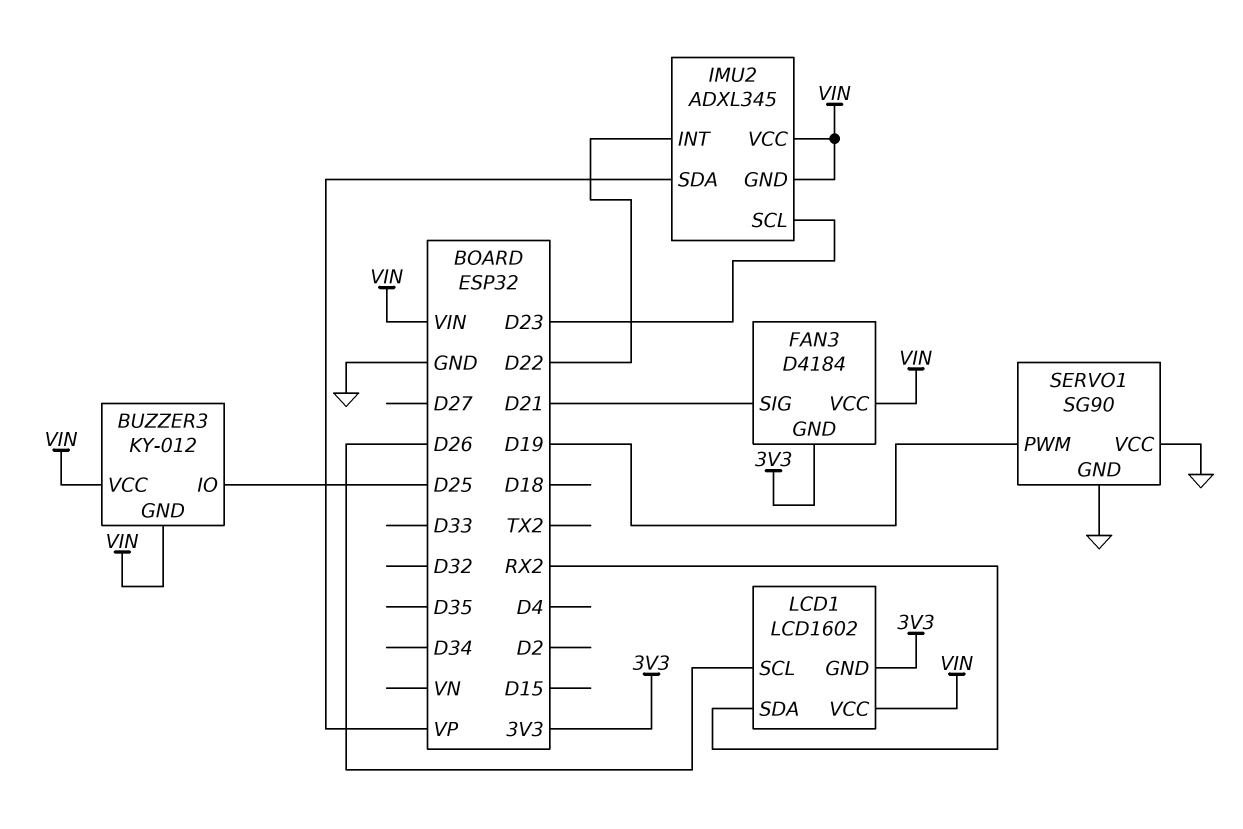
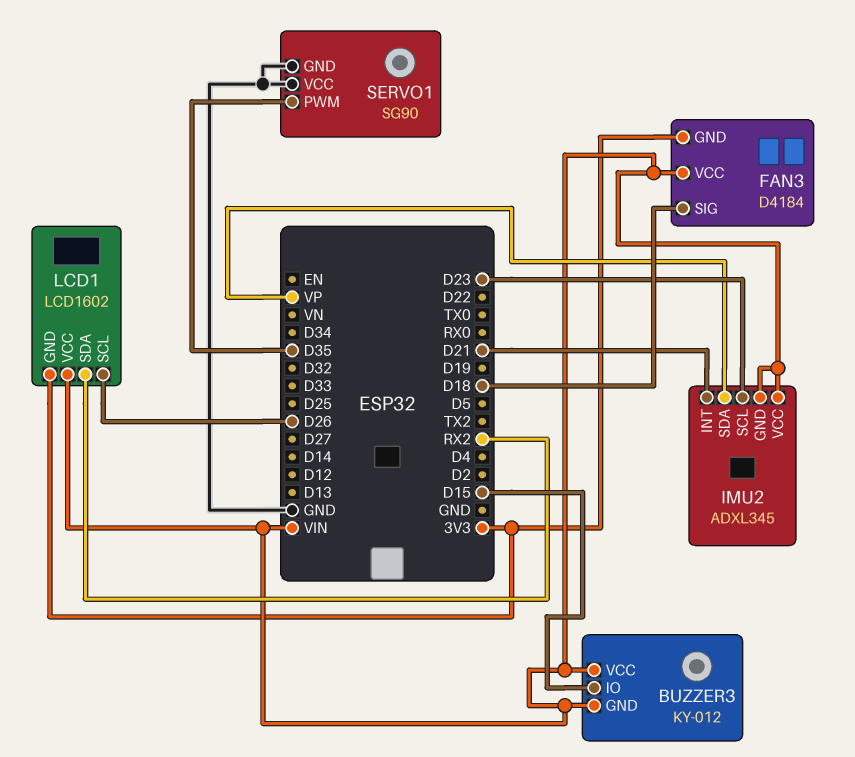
BUZZER3 pin IO: D25 -> D15
FAN3 pin SIG: D21 -> D18
IMU2 pin INT: D22 -> D21
SERVO1 pin PWM: D19 -> D35

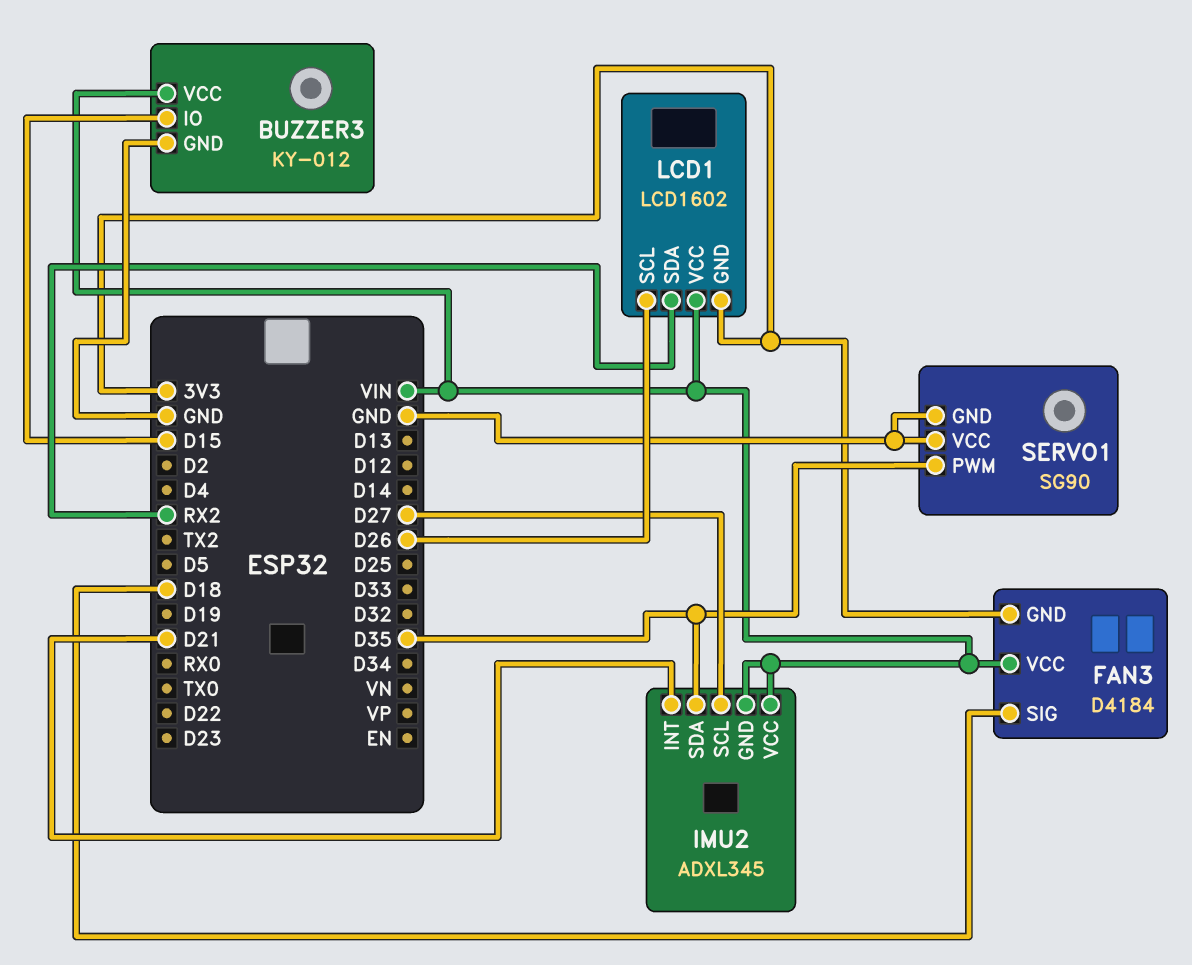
BUZZER3 pin GND: VIN -> GND
IMU2 pin SCL: D23 -> D27
IMU2 pin SDA: VP -> D35

